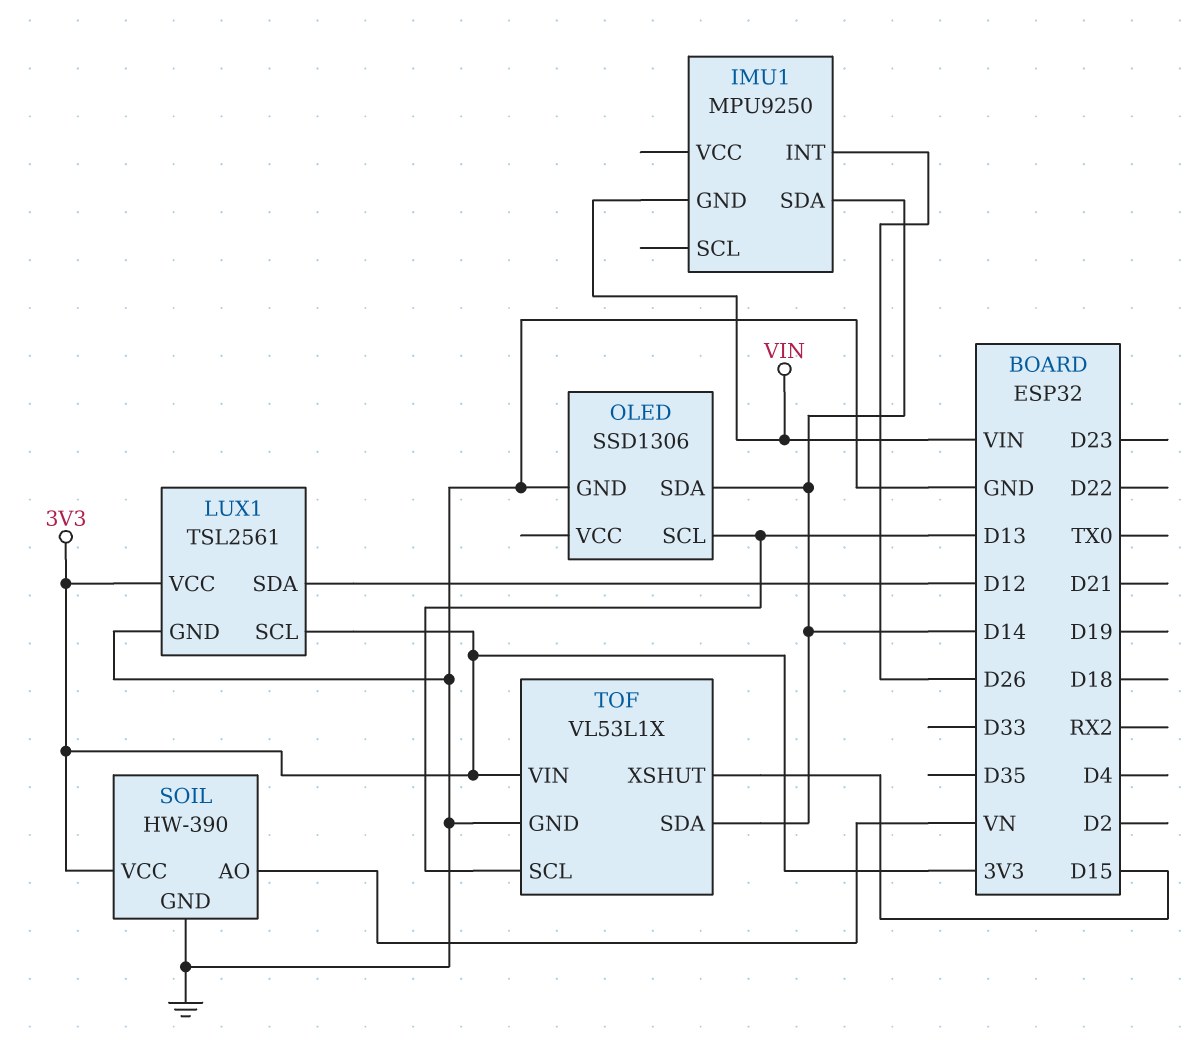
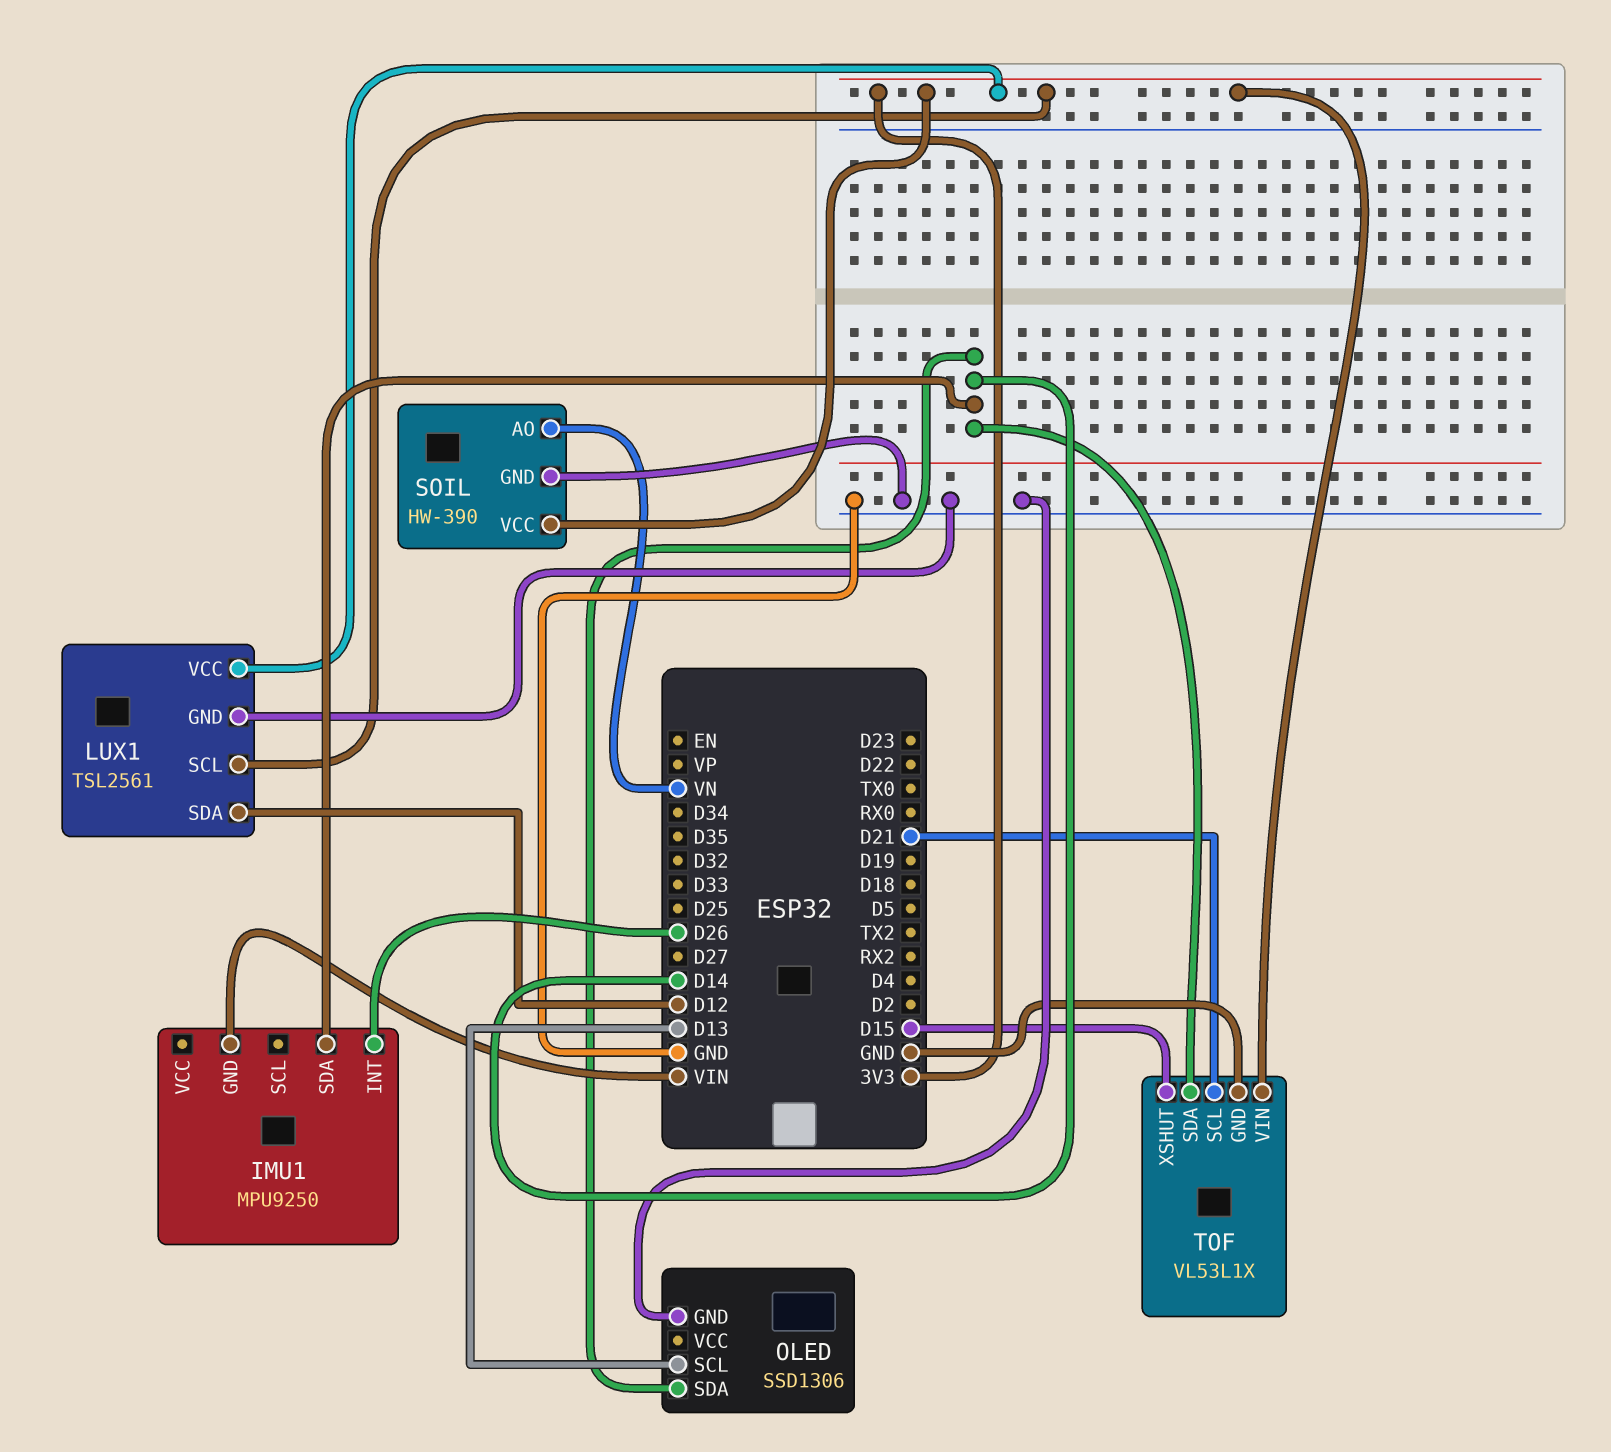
TOF pin SCL: D13 -> D21

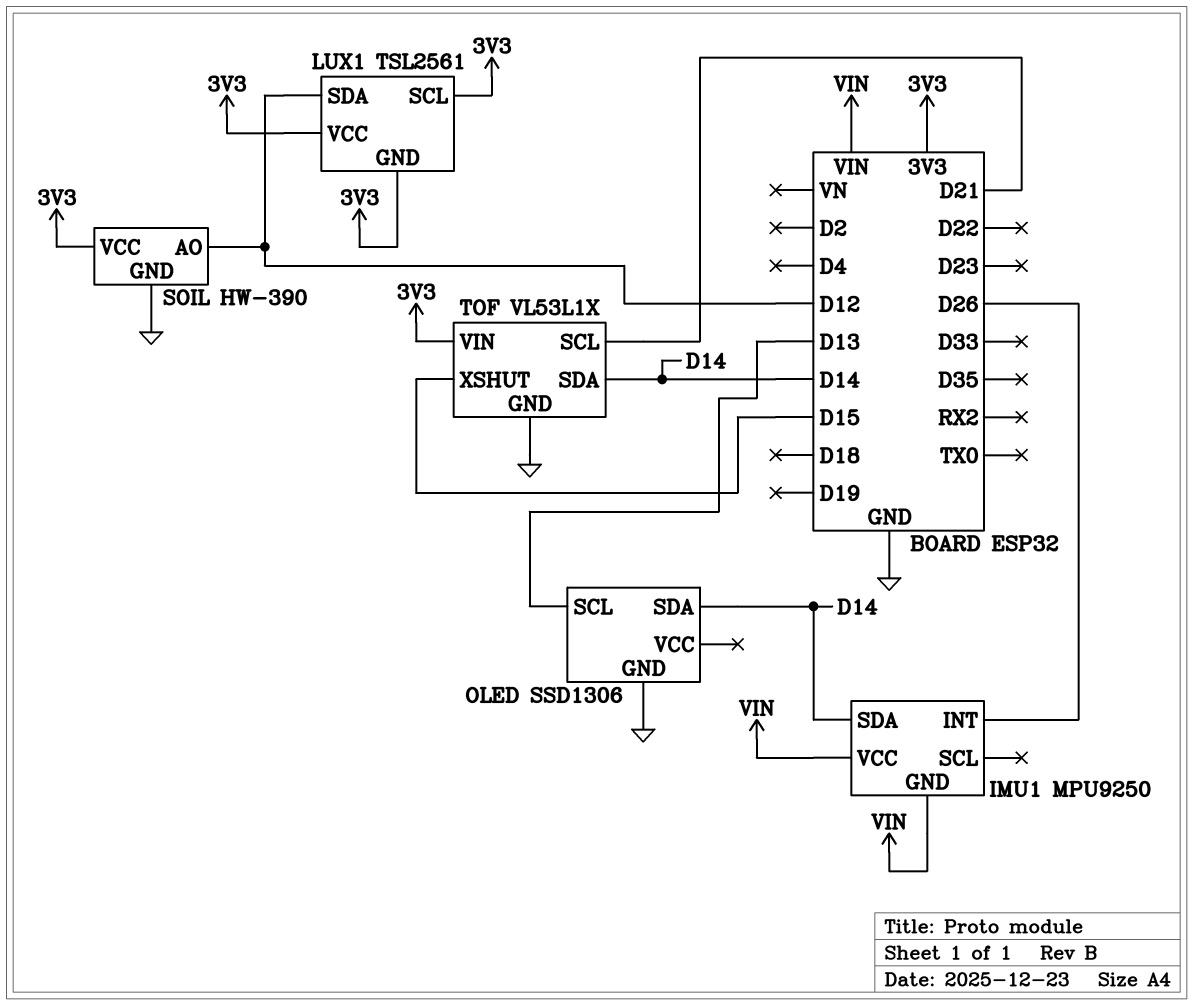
IMU1 pin VCC: none -> VIN
LUX1 pin GND: GND -> 3V3
SOIL pin AO: VN -> D12

